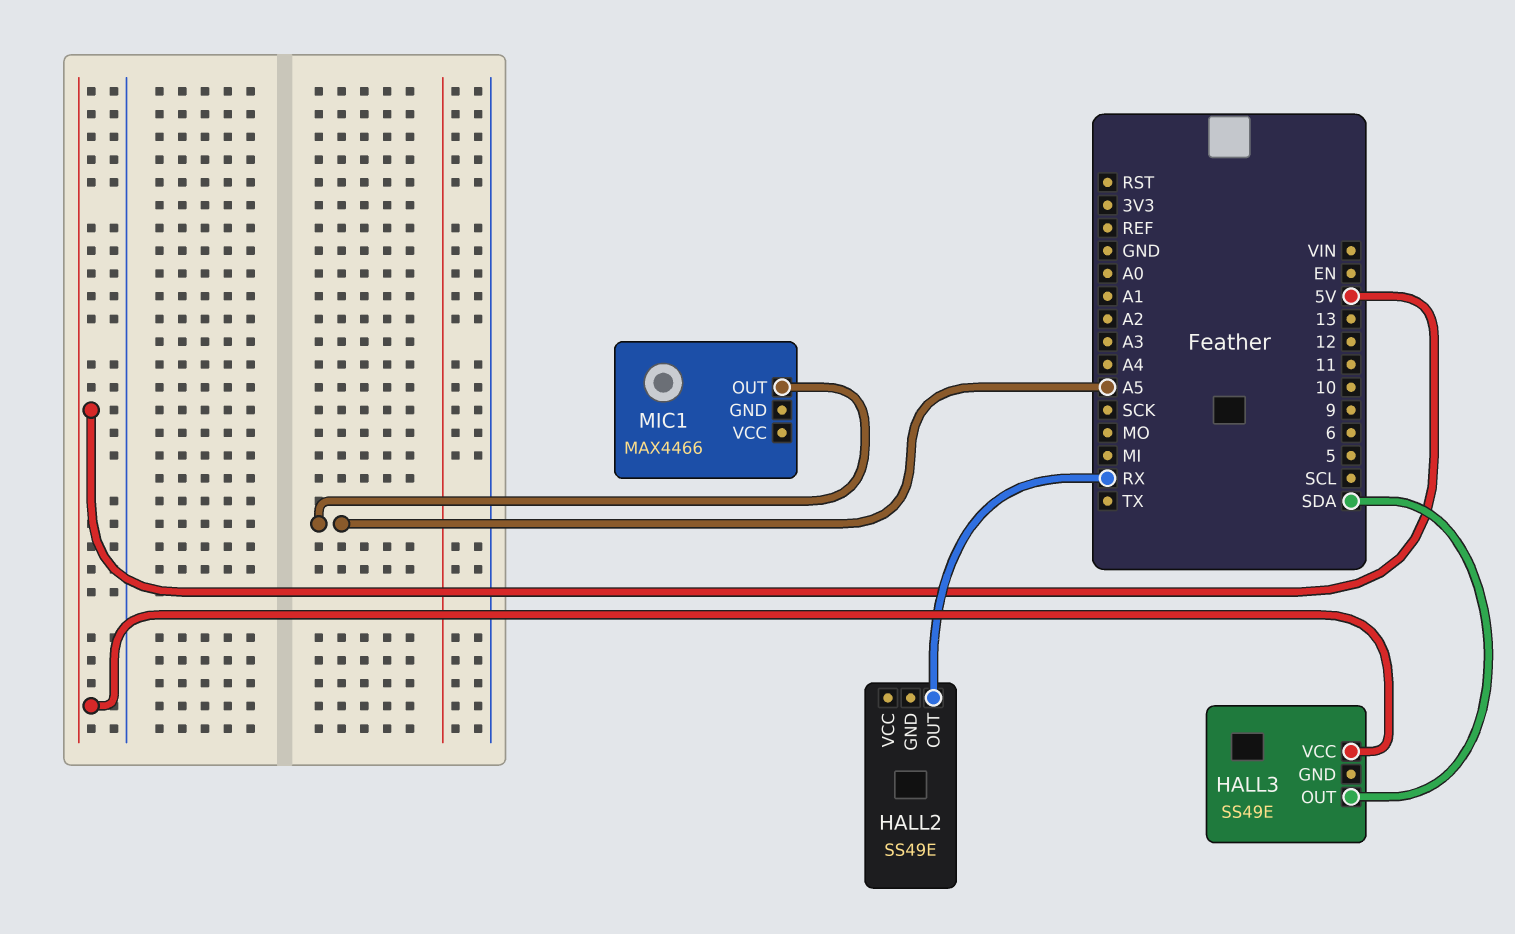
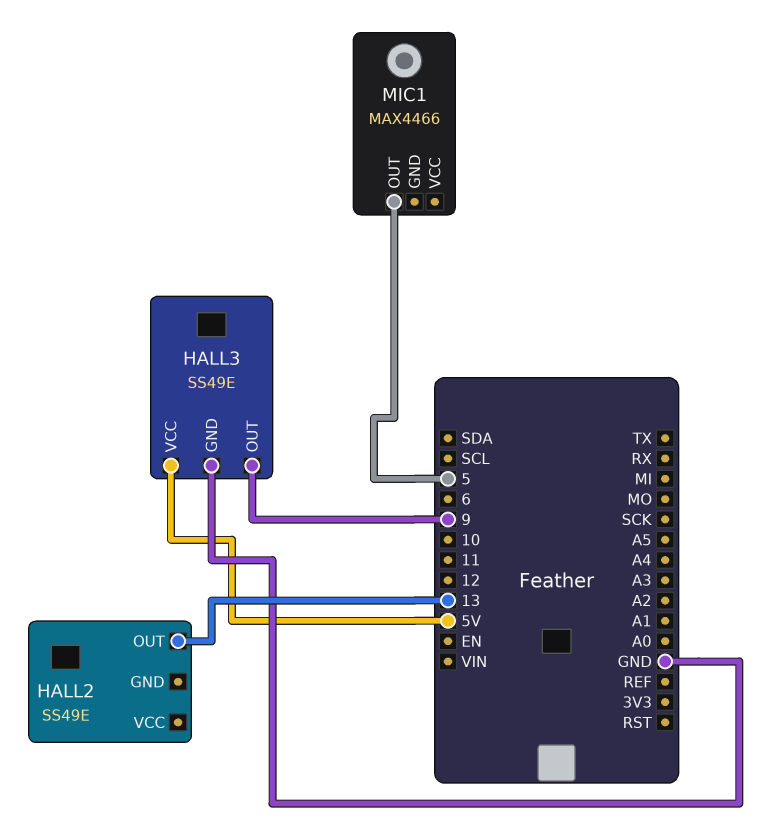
HALL2 pin OUT: RX -> 13
HALL3 pin GND: none -> GND
HALL3 pin OUT: SDA -> 9
MIC1 pin OUT: A5 -> 5

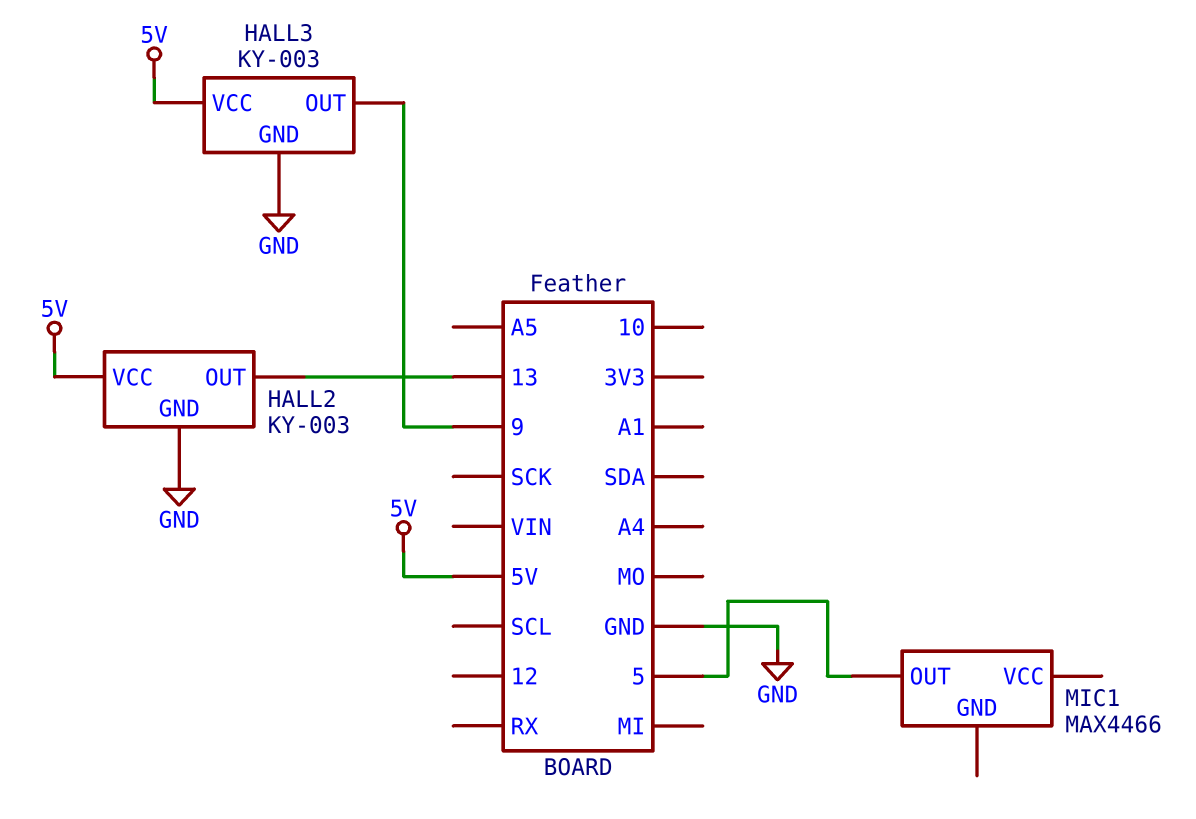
HALL2: SS49E -> KY-003
HALL2 pin GND: none -> GND
HALL2 pin VCC: none -> 5V
HALL3: SS49E -> KY-003

